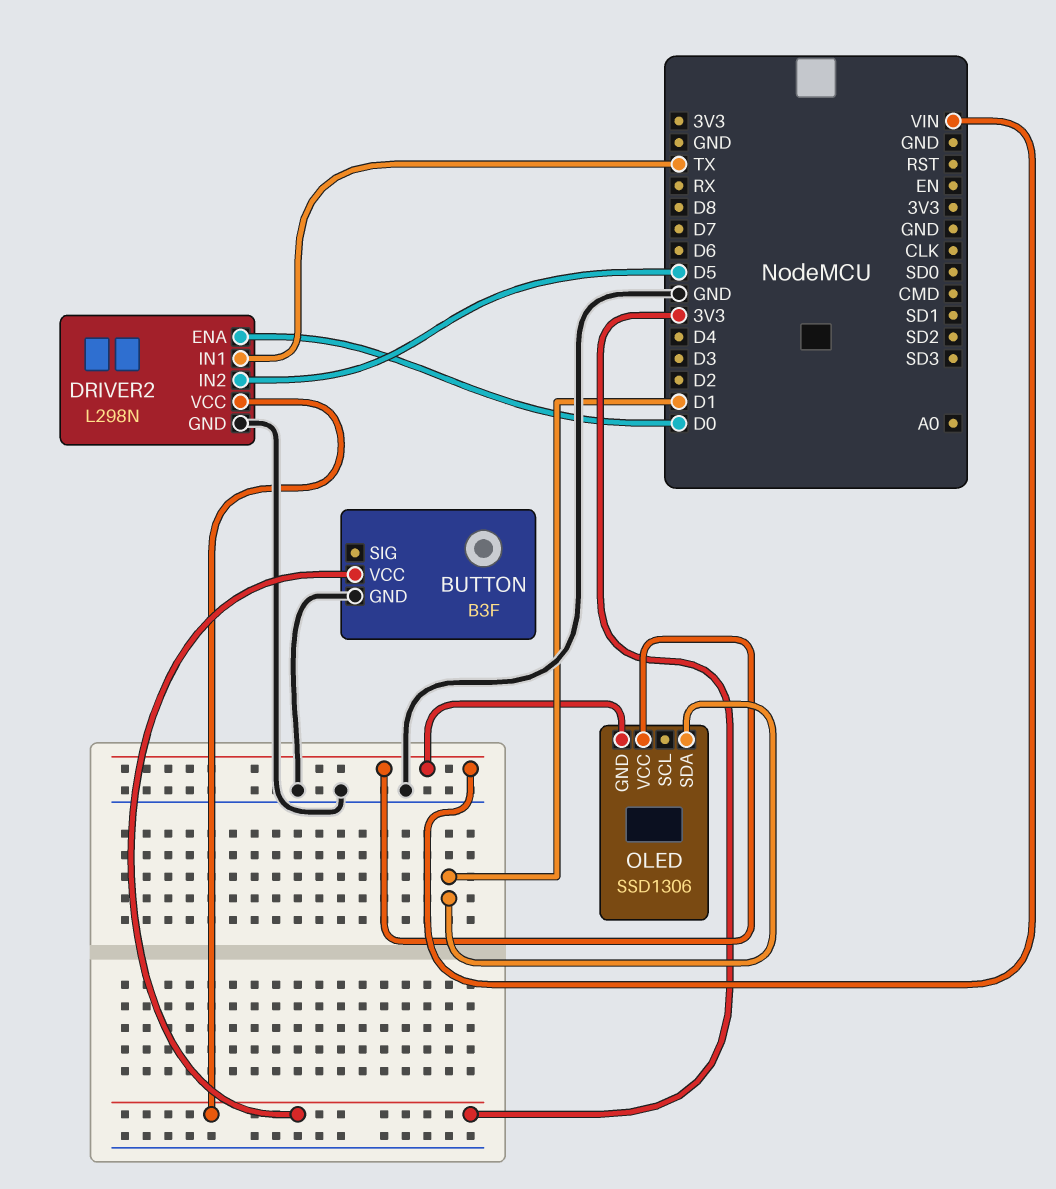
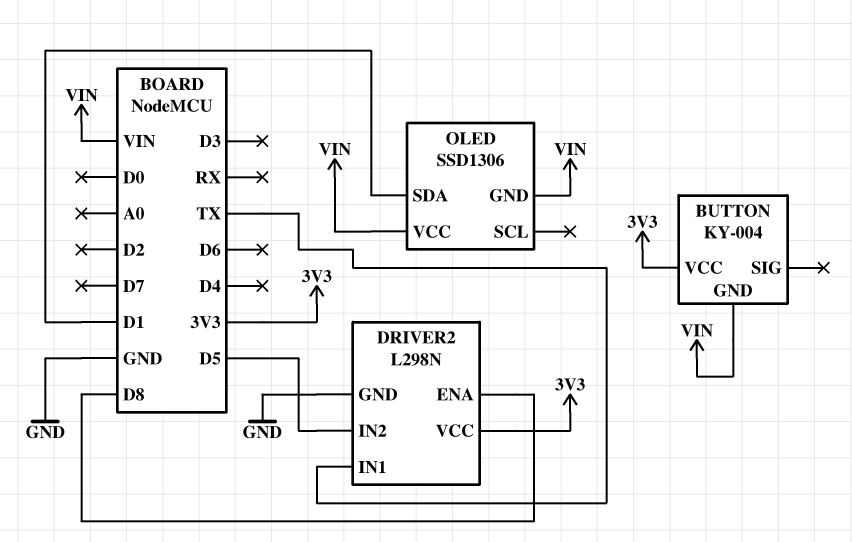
BUTTON: B3F -> KY-004
BUTTON pin GND: GND -> VIN
DRIVER2 pin ENA: D0 -> D8

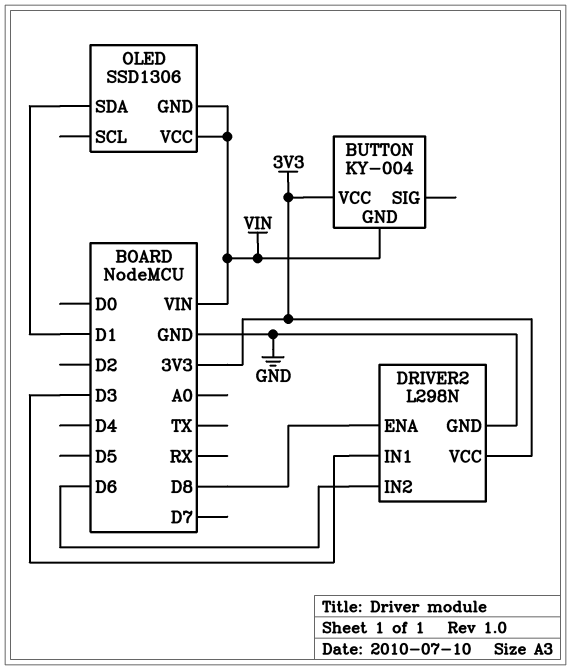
DRIVER2 pin IN1: TX -> D3
DRIVER2 pin IN2: D5 -> D6

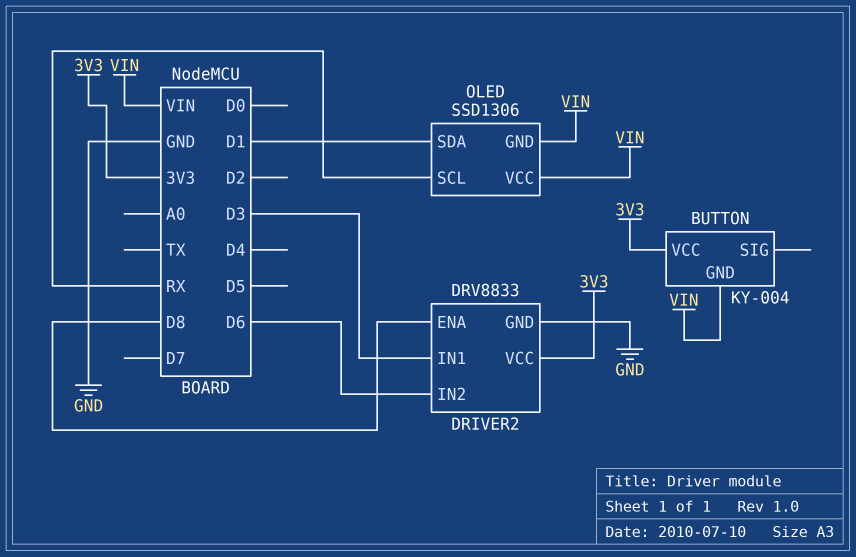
DRIVER2: L298N -> DRV8833
OLED pin SCL: none -> RX

